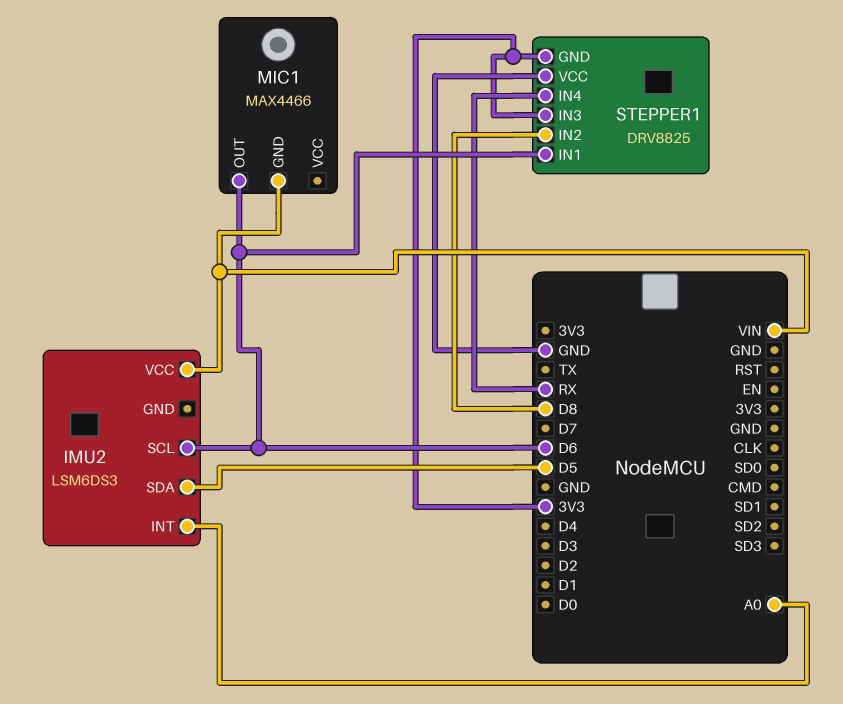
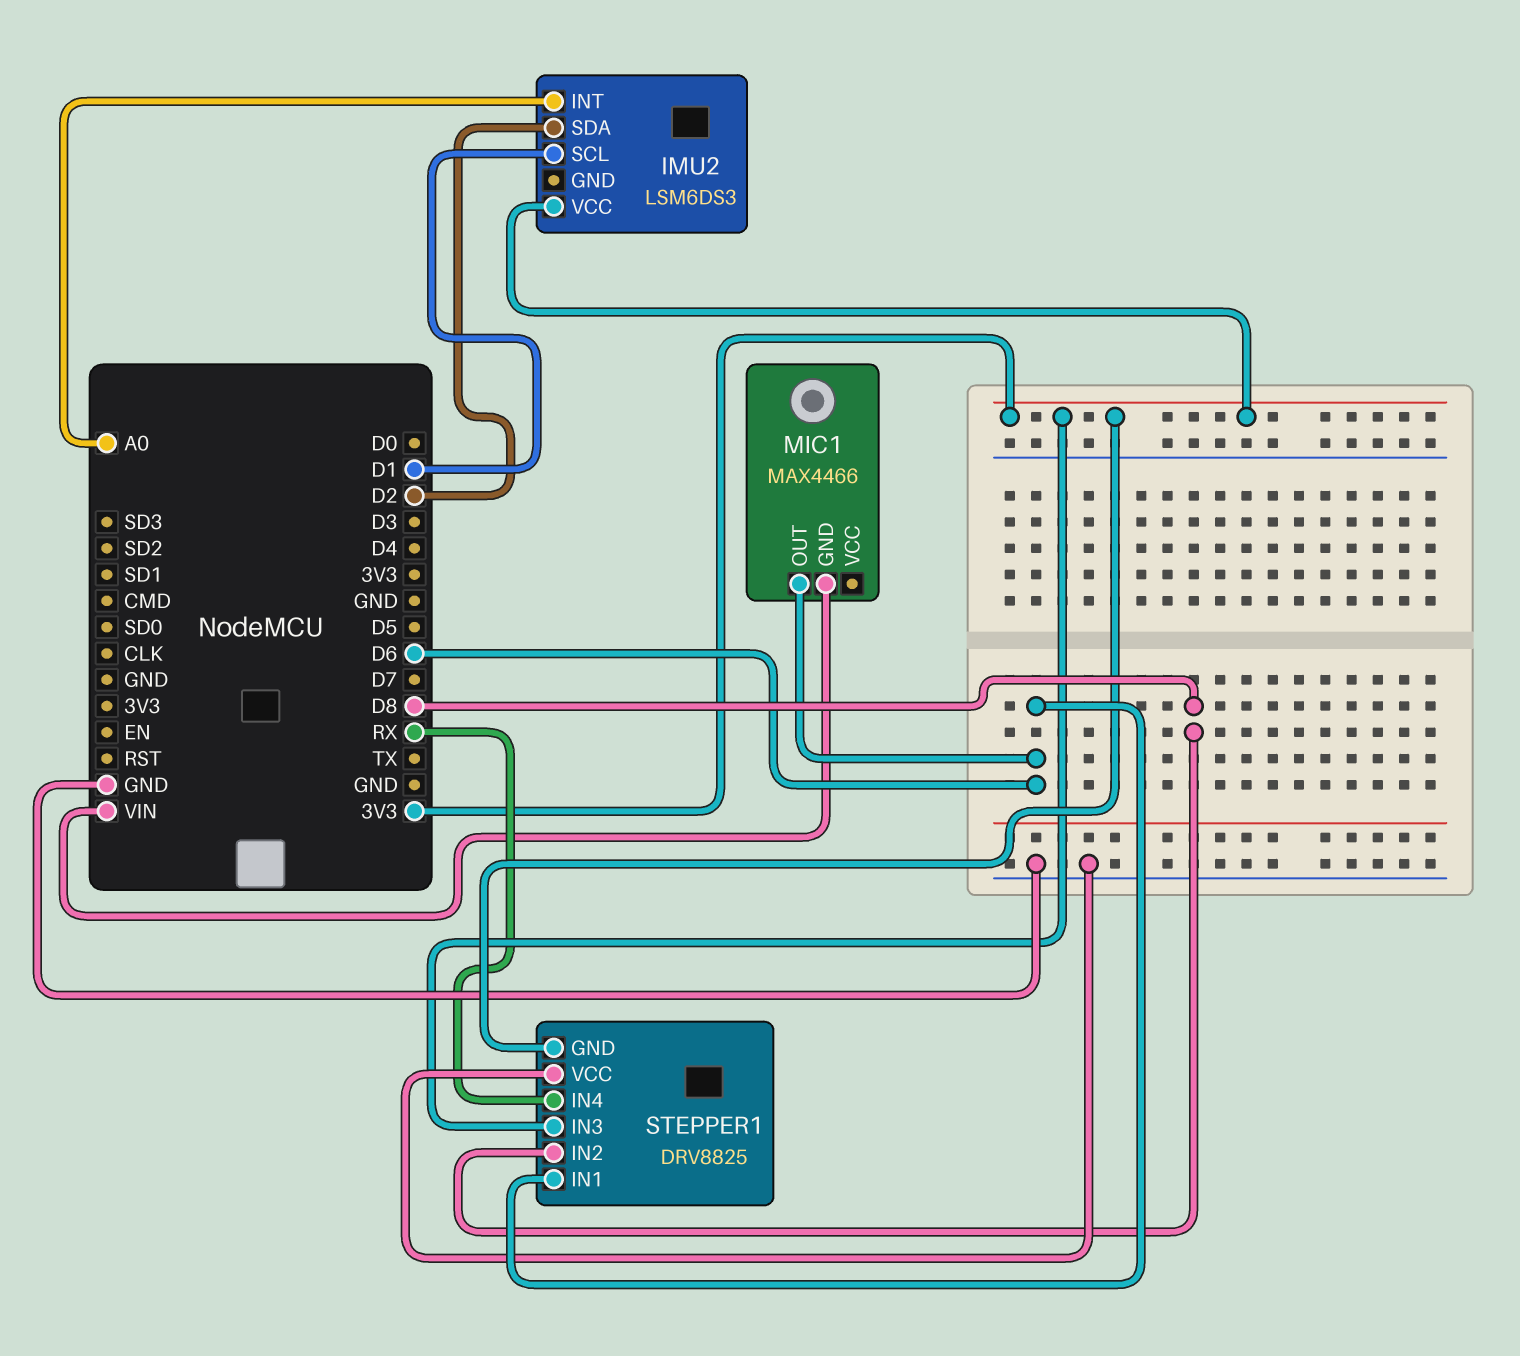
IMU2 pin SCL: D6 -> D1
IMU2 pin SDA: D5 -> D2
IMU2 pin VCC: VIN -> 3V3

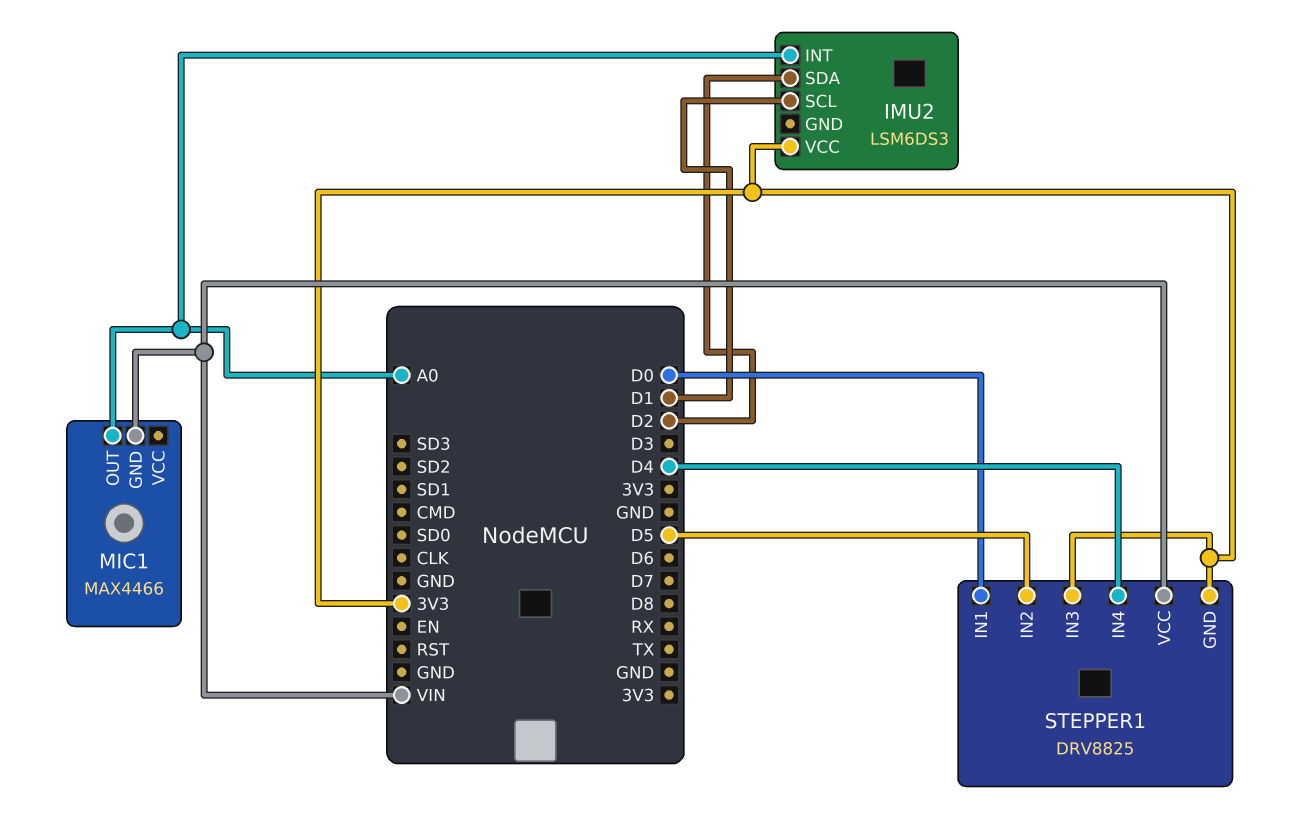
MIC1 pin OUT: D6 -> A0
STEPPER1 pin IN1: D6 -> D0
STEPPER1 pin IN2: D8 -> D5
STEPPER1 pin IN4: RX -> D4
STEPPER1 pin VCC: GND -> VIN

